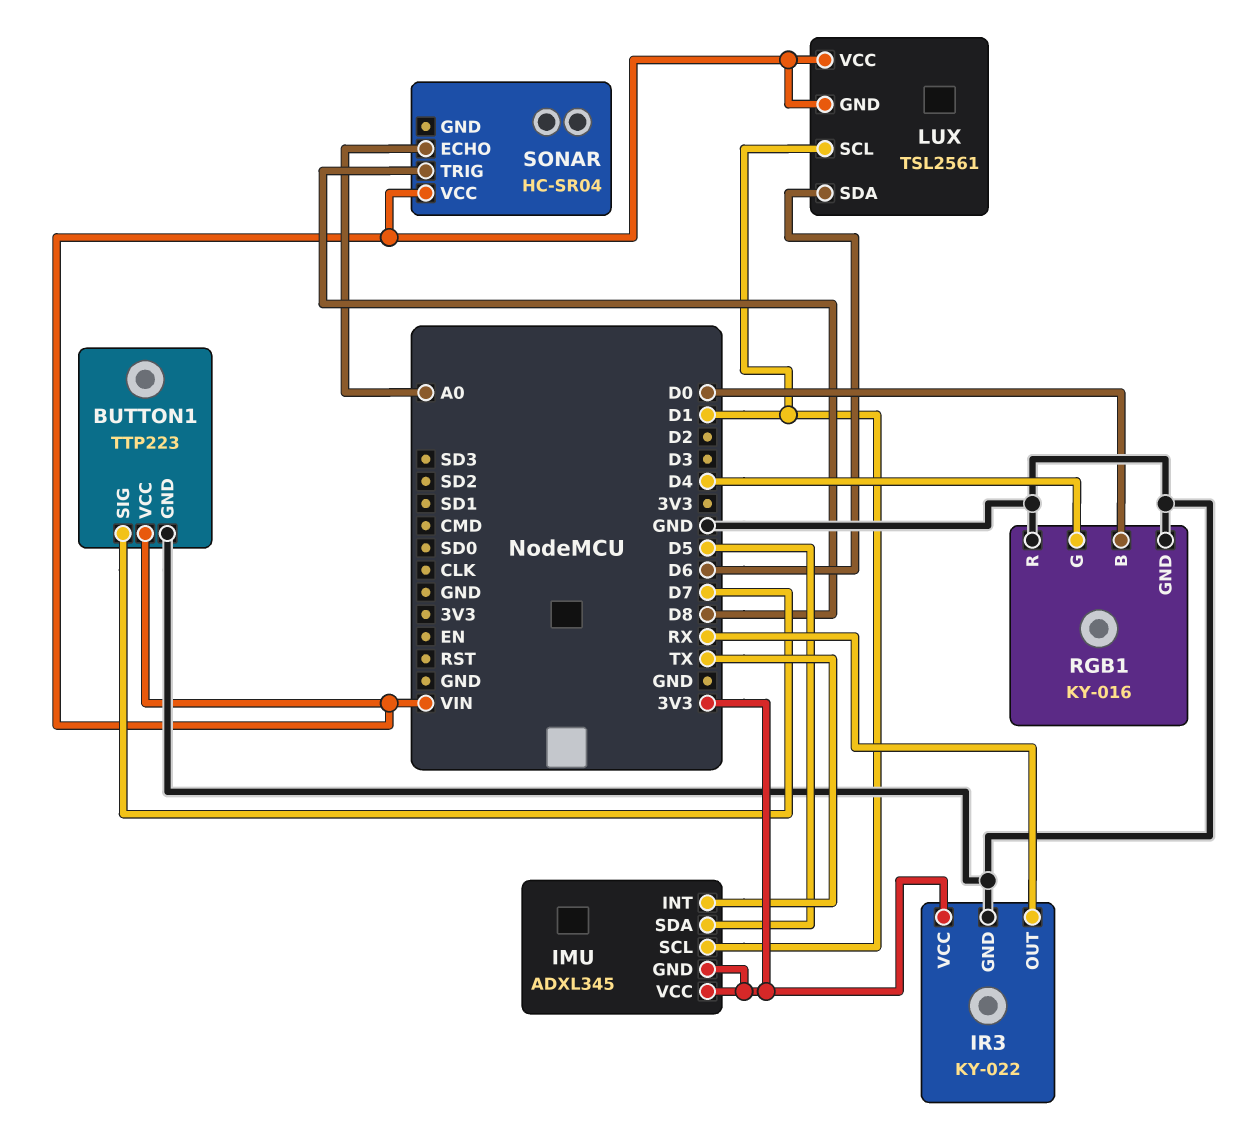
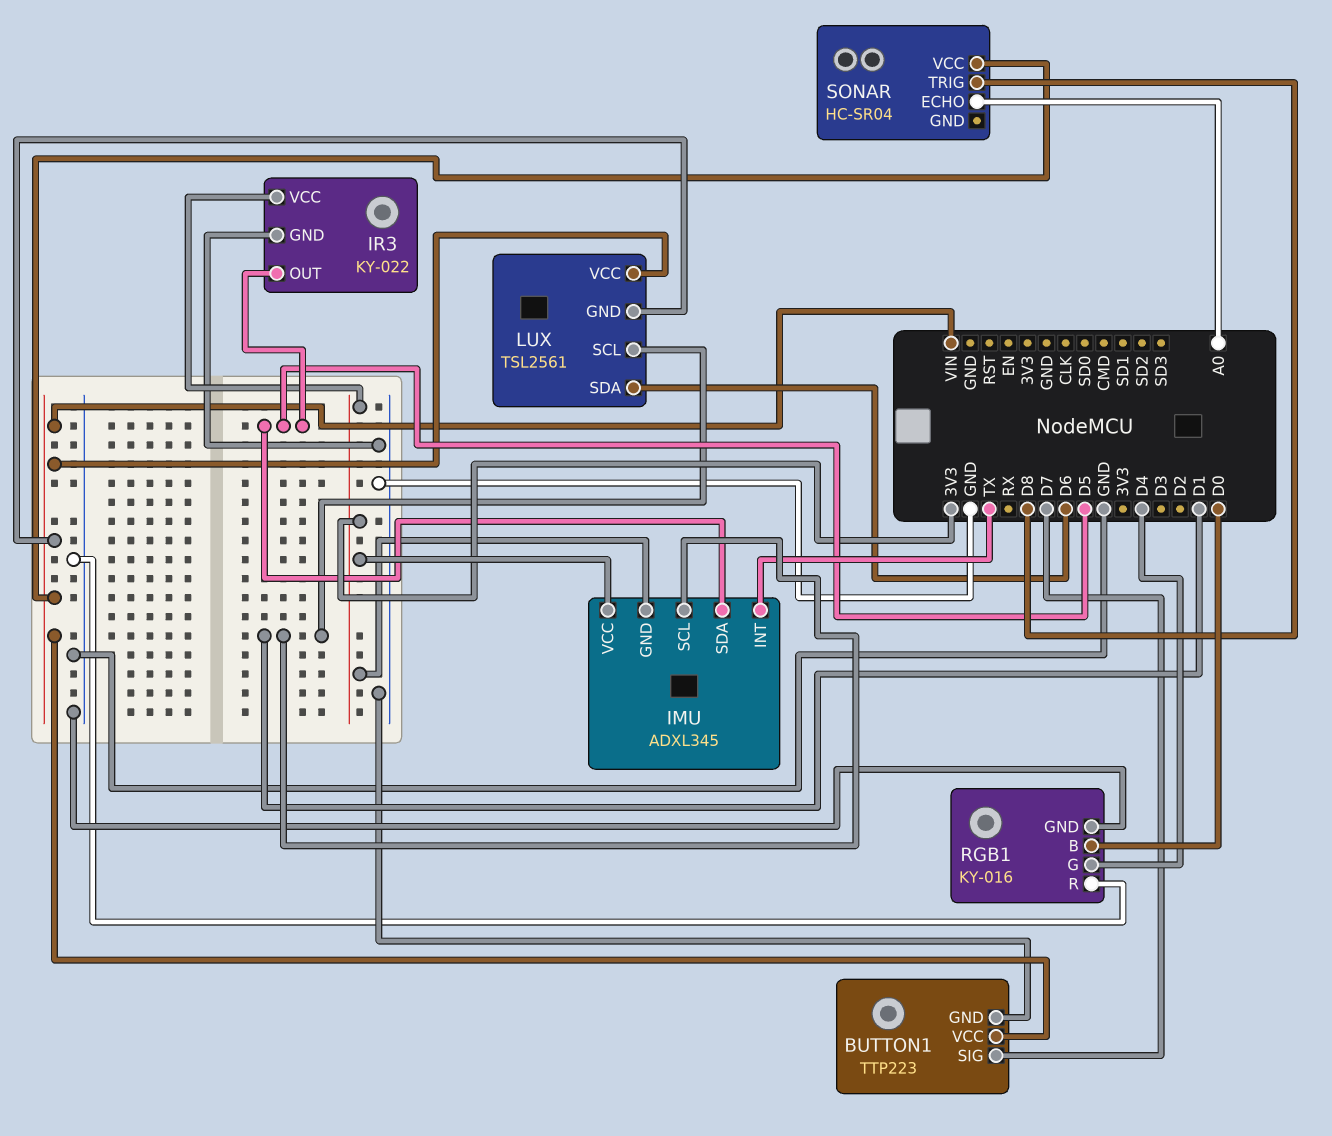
IR3 pin OUT: RX -> D5

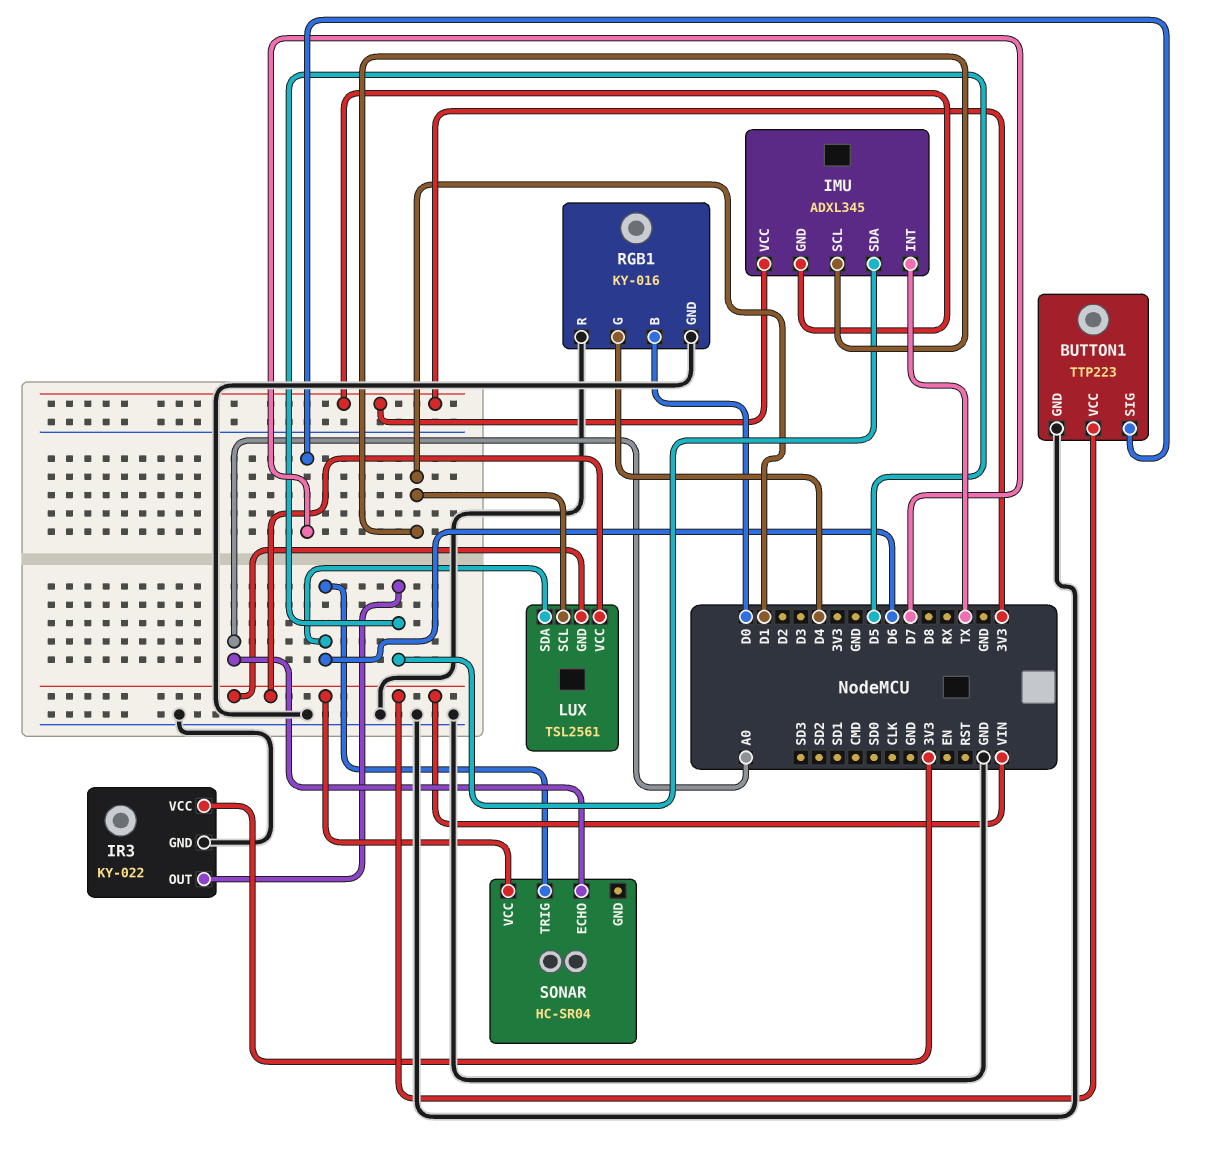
SONAR pin TRIG: D8 -> D6

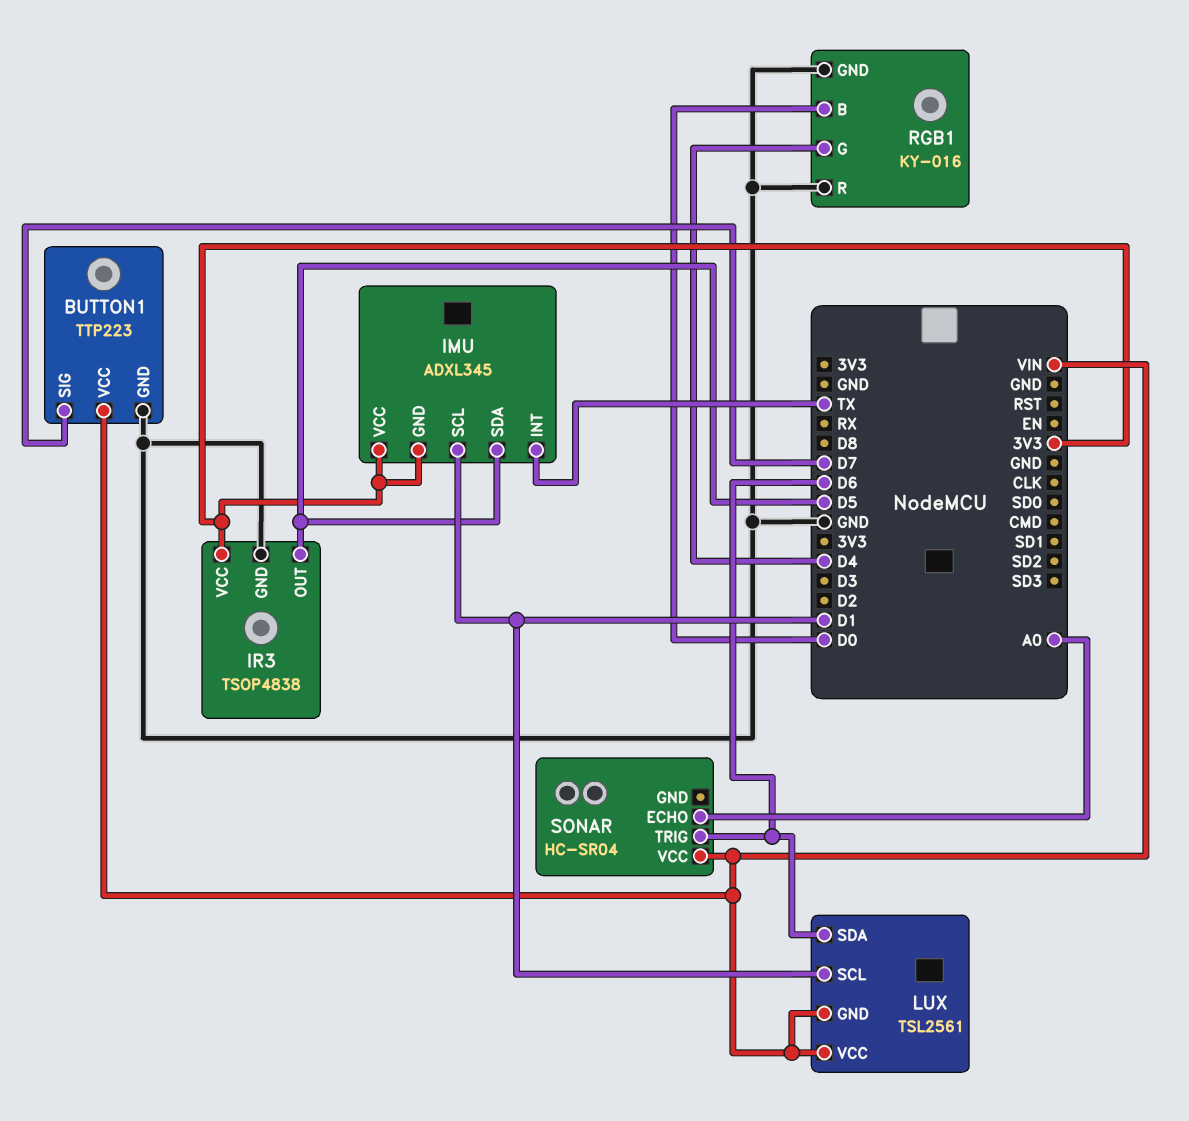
IR3: KY-022 -> TSOP4838

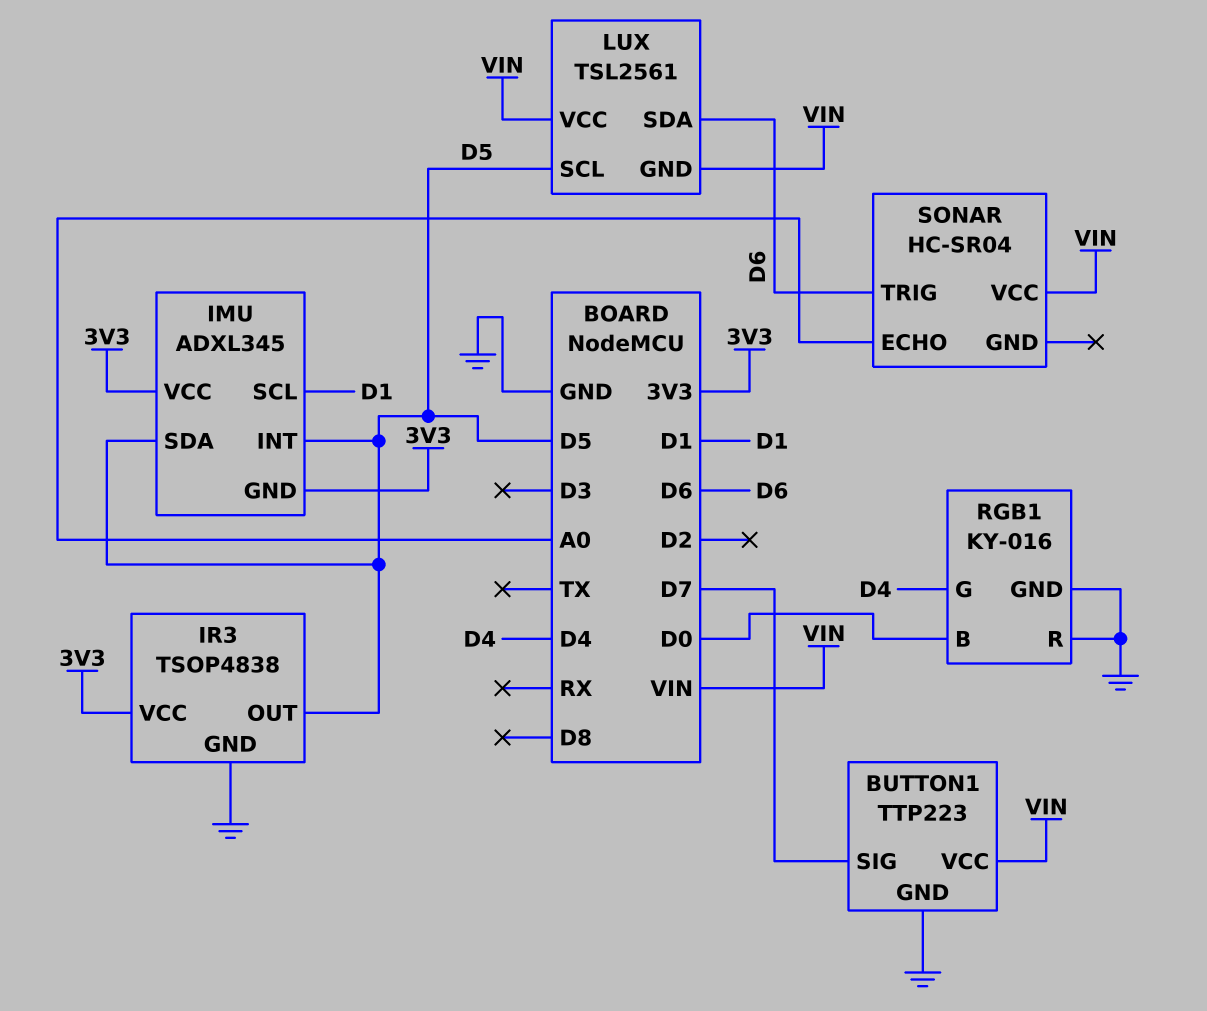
IMU pin INT: TX -> D5
LUX pin SCL: D1 -> D5

